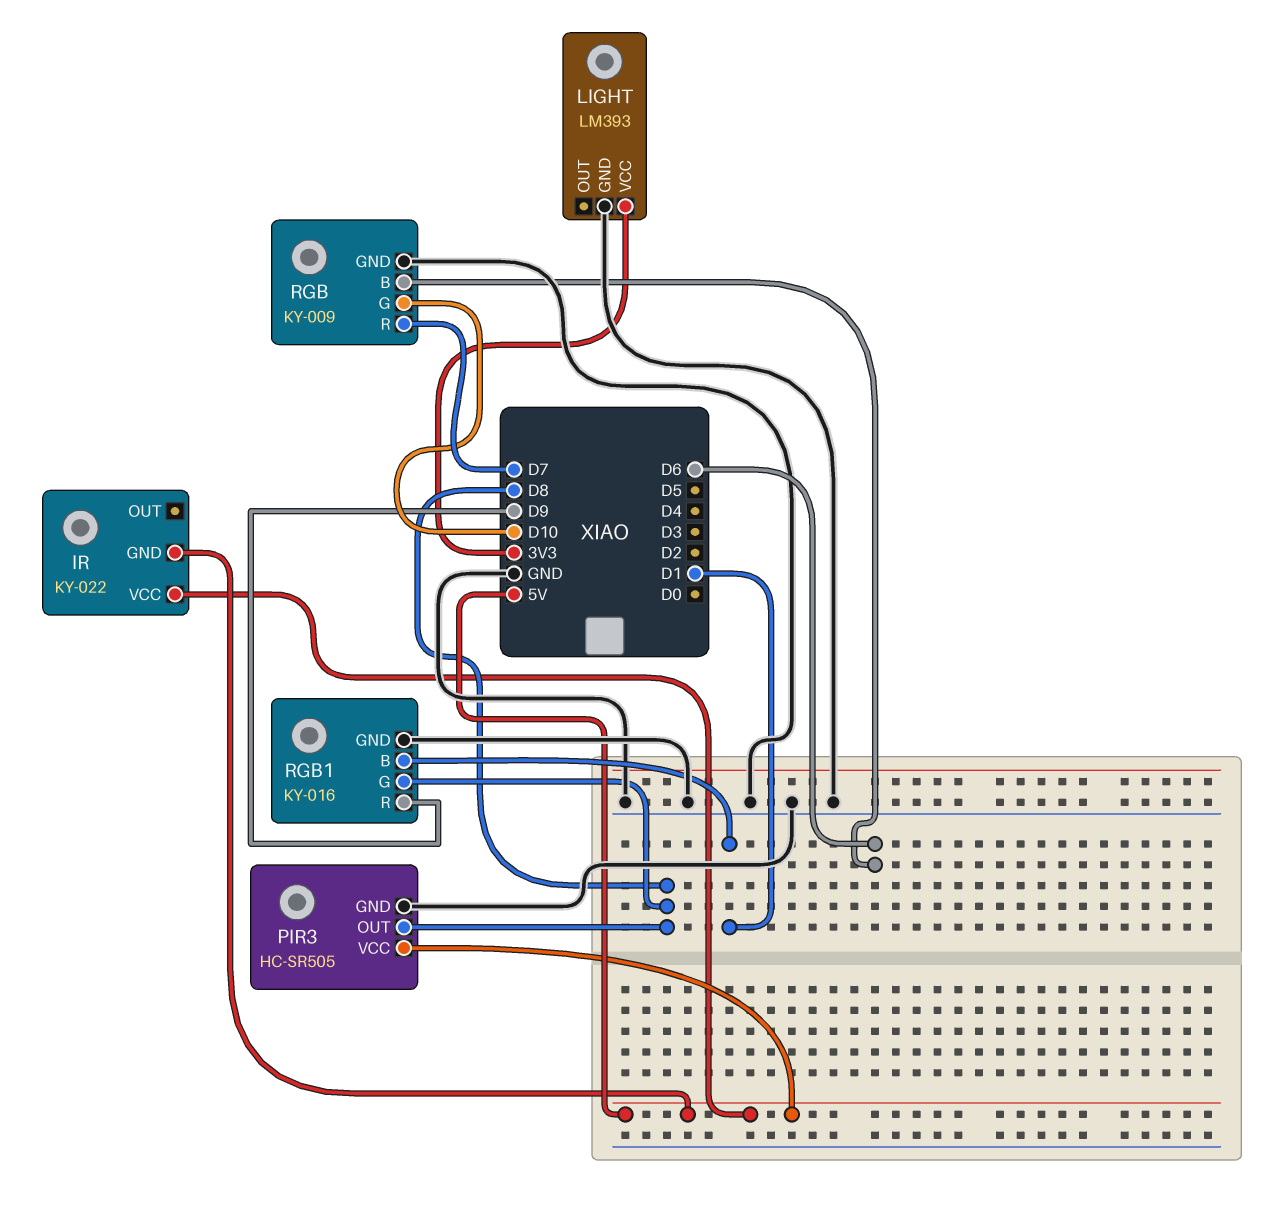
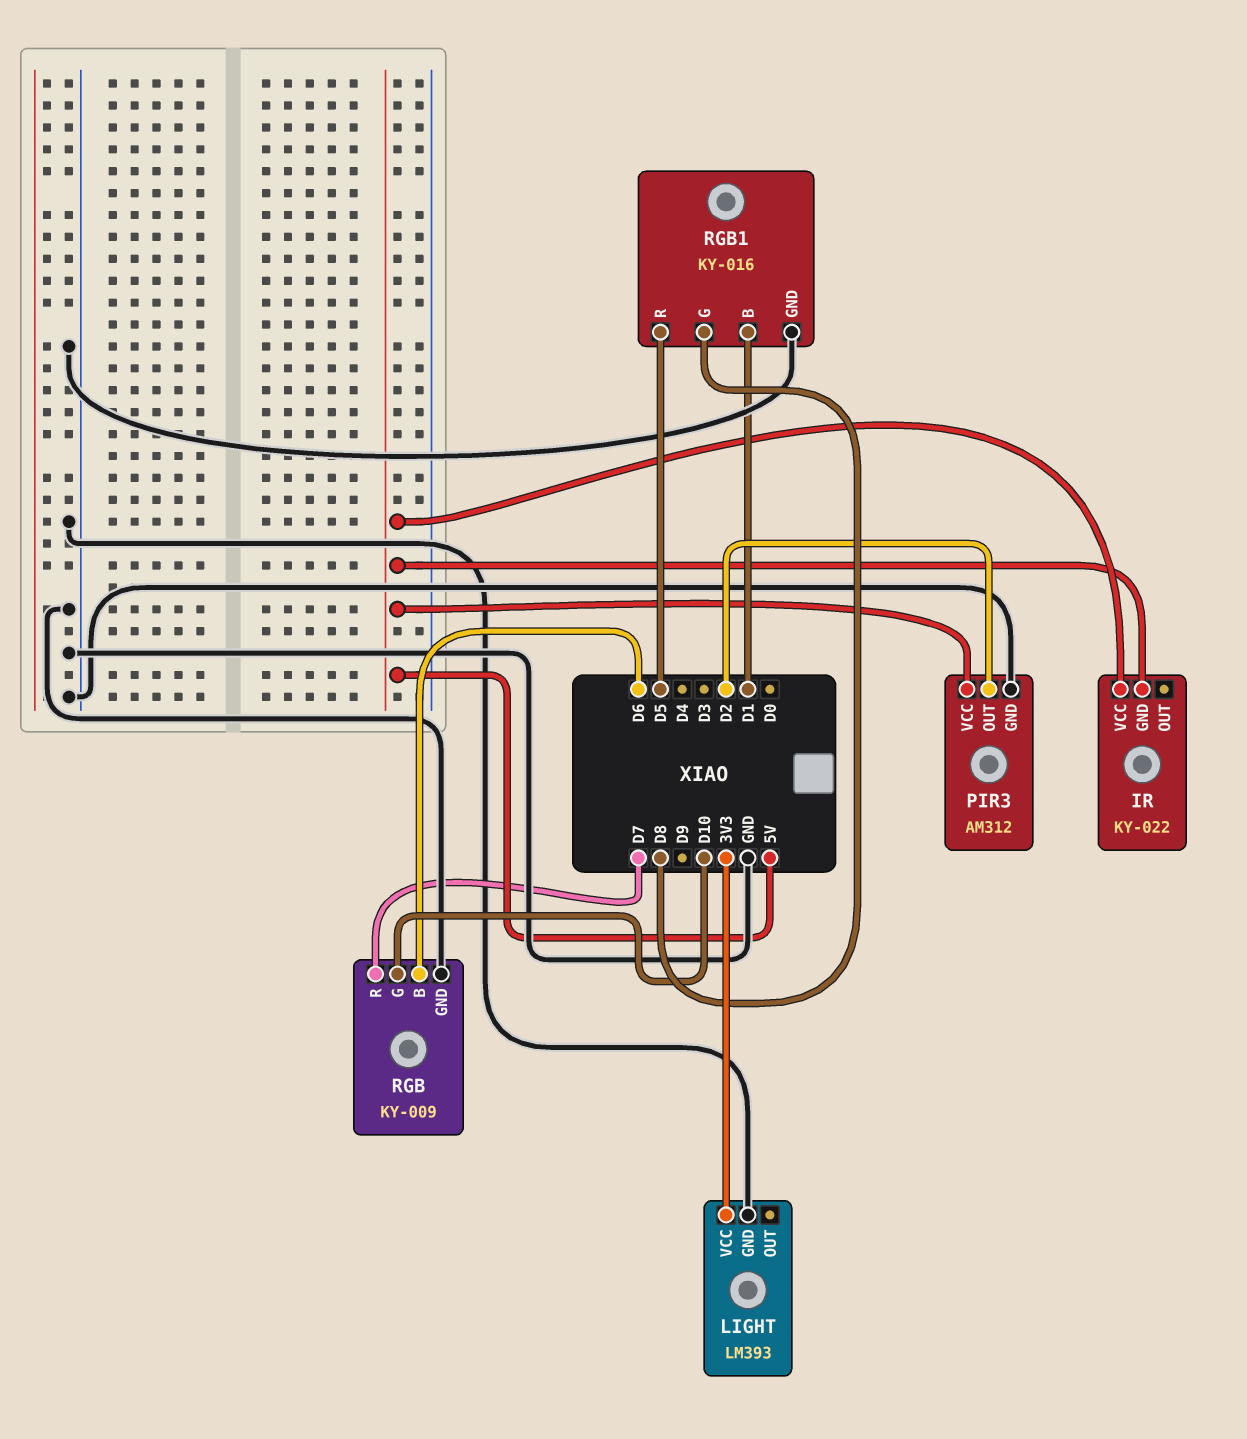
PIR3: HC-SR505 -> AM312
PIR3 pin OUT: D8 -> D2
RGB1 pin R: D9 -> D5

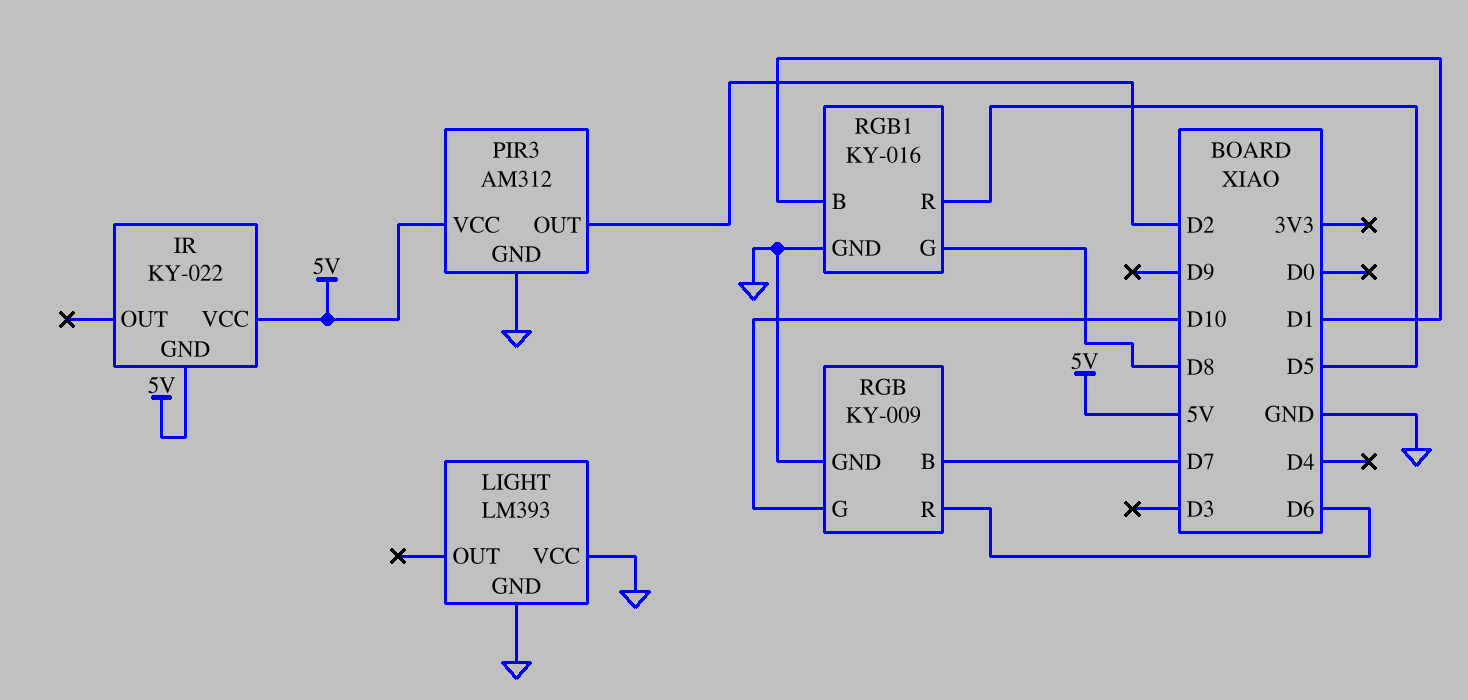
LIGHT pin VCC: 3V3 -> GND
RGB pin B: D6 -> D7
RGB pin R: D7 -> D6

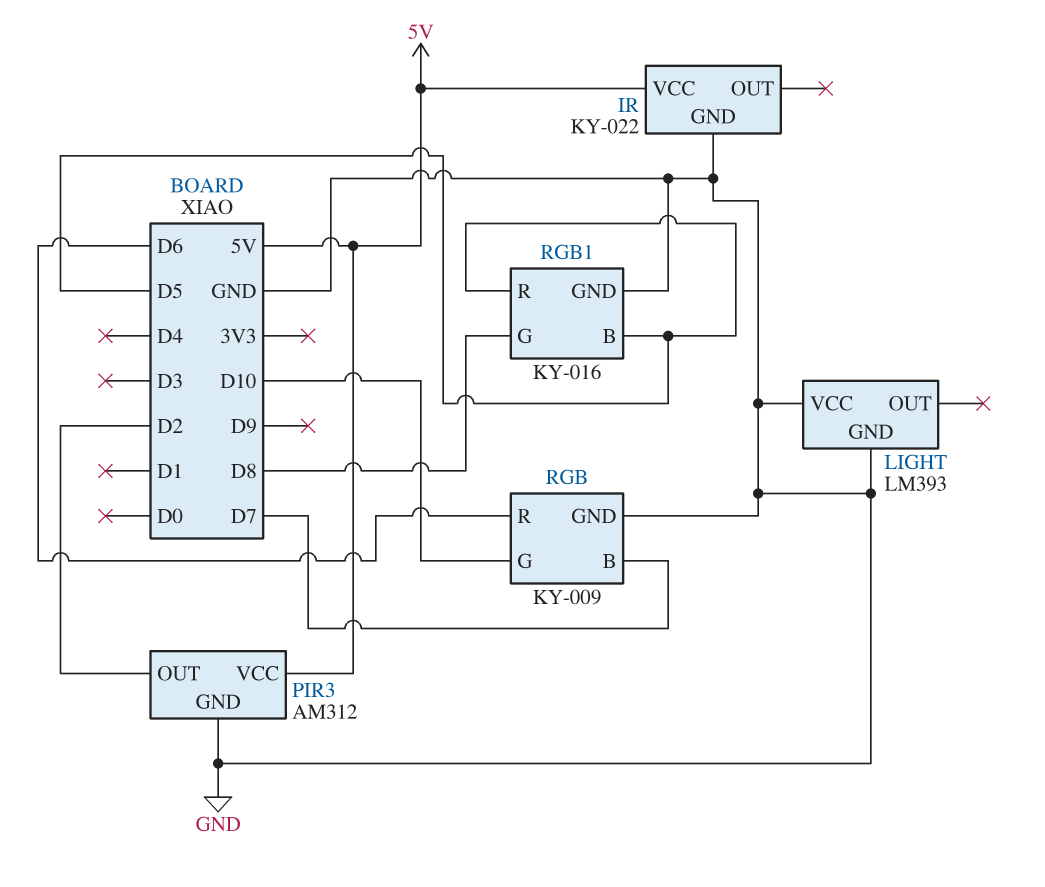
IR pin GND: 5V -> GND
RGB1 pin B: D1 -> D5

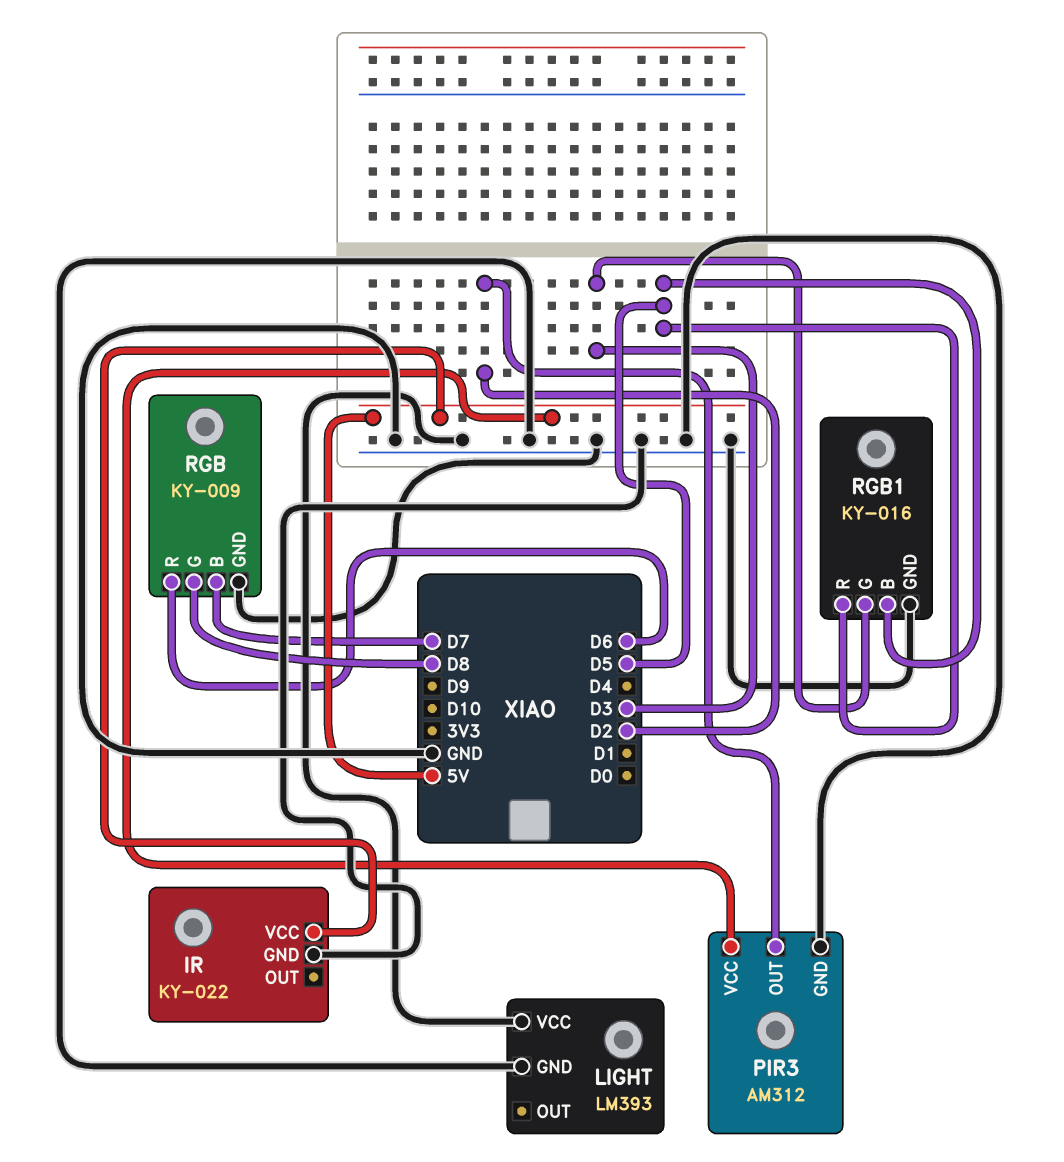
RGB pin G: D10 -> D8
RGB1 pin G: D8 -> D3

